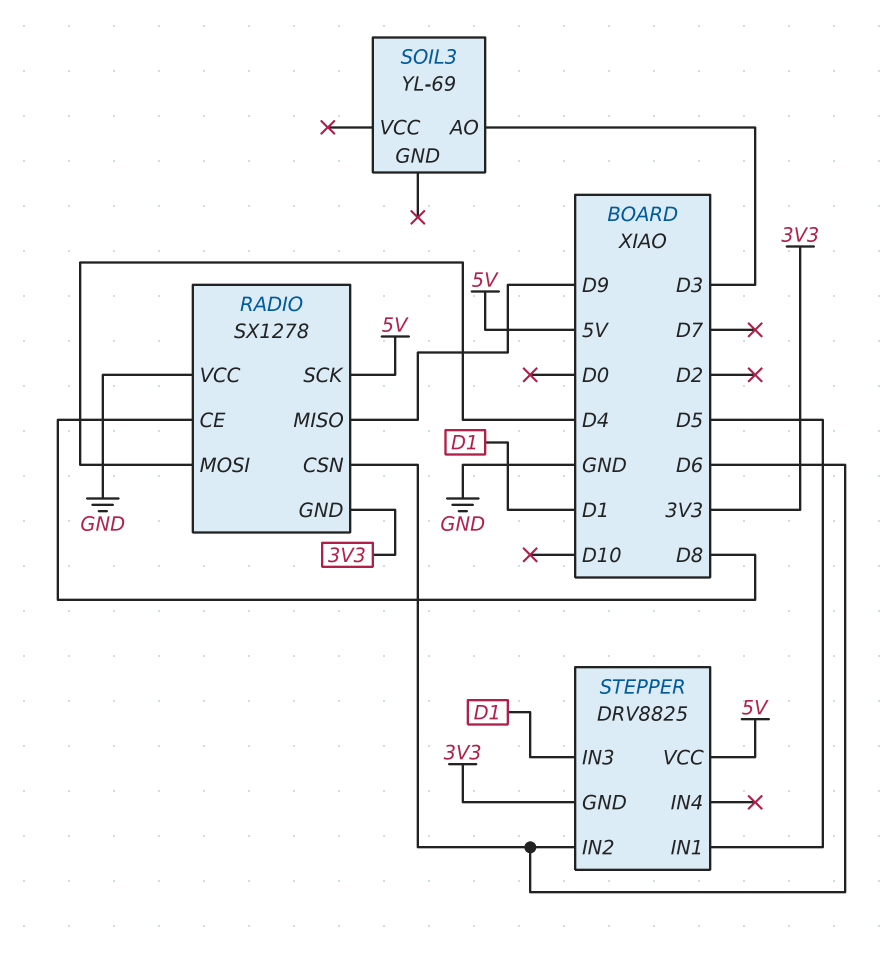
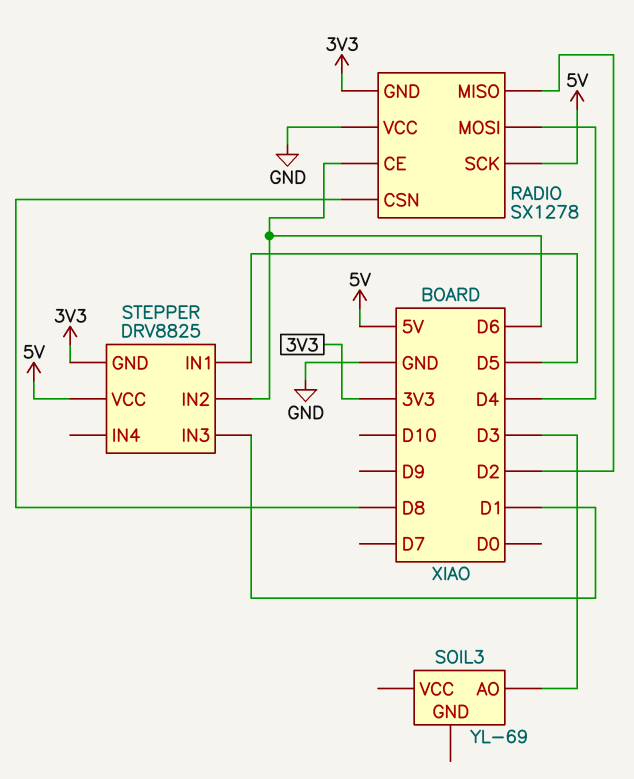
RADIO pin CE: D8 -> D6
RADIO pin CSN: D6 -> D8
RADIO pin MISO: D9 -> D2

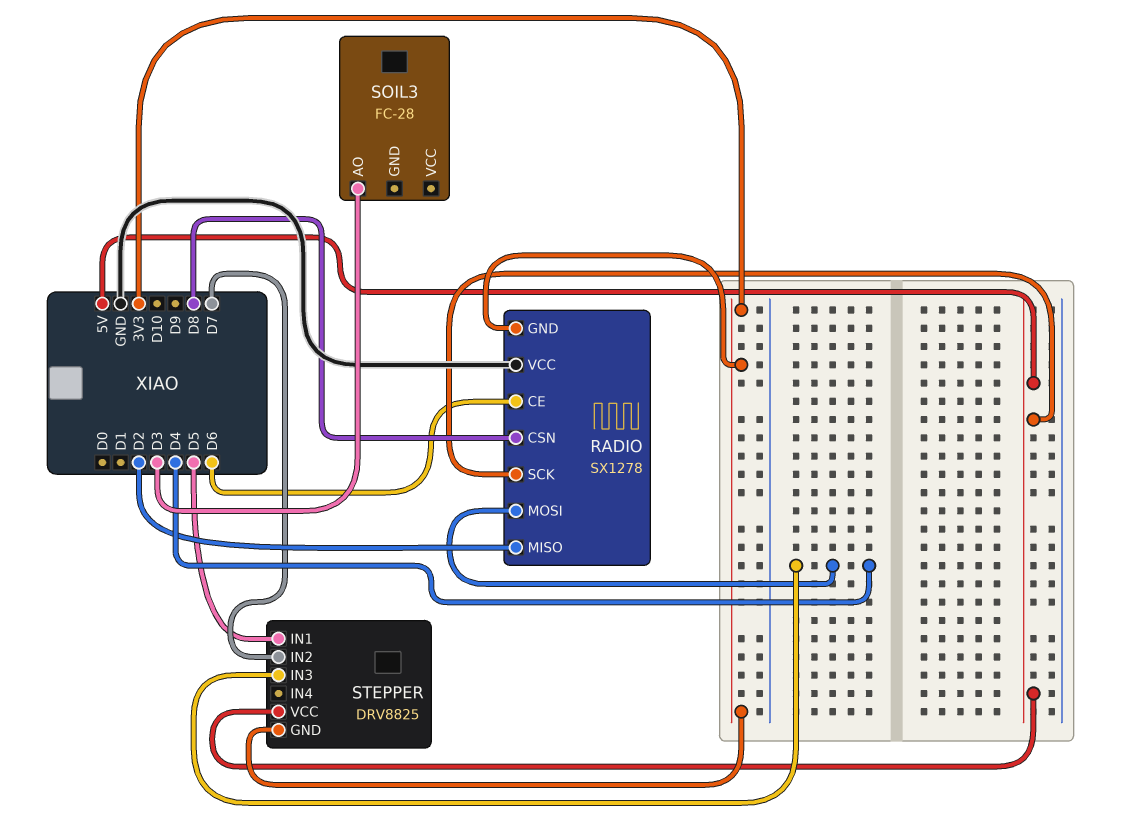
SOIL3: YL-69 -> FC-28
STEPPER pin IN2: D6 -> D7
STEPPER pin IN3: D1 -> D4

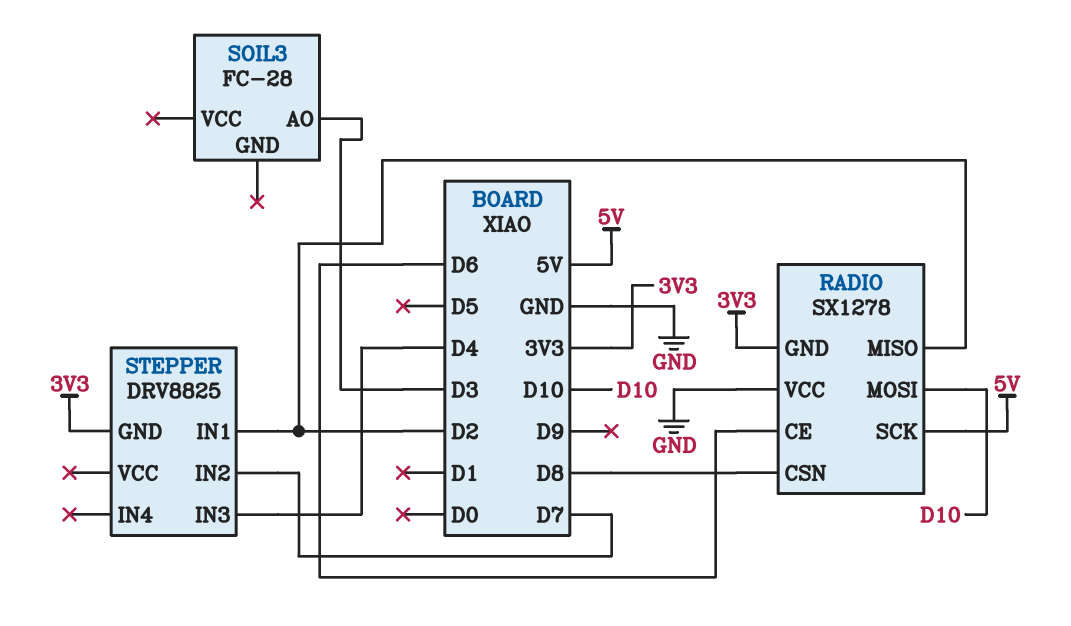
RADIO pin MOSI: D4 -> D10
STEPPER pin IN1: D5 -> D2
STEPPER pin VCC: 5V -> none

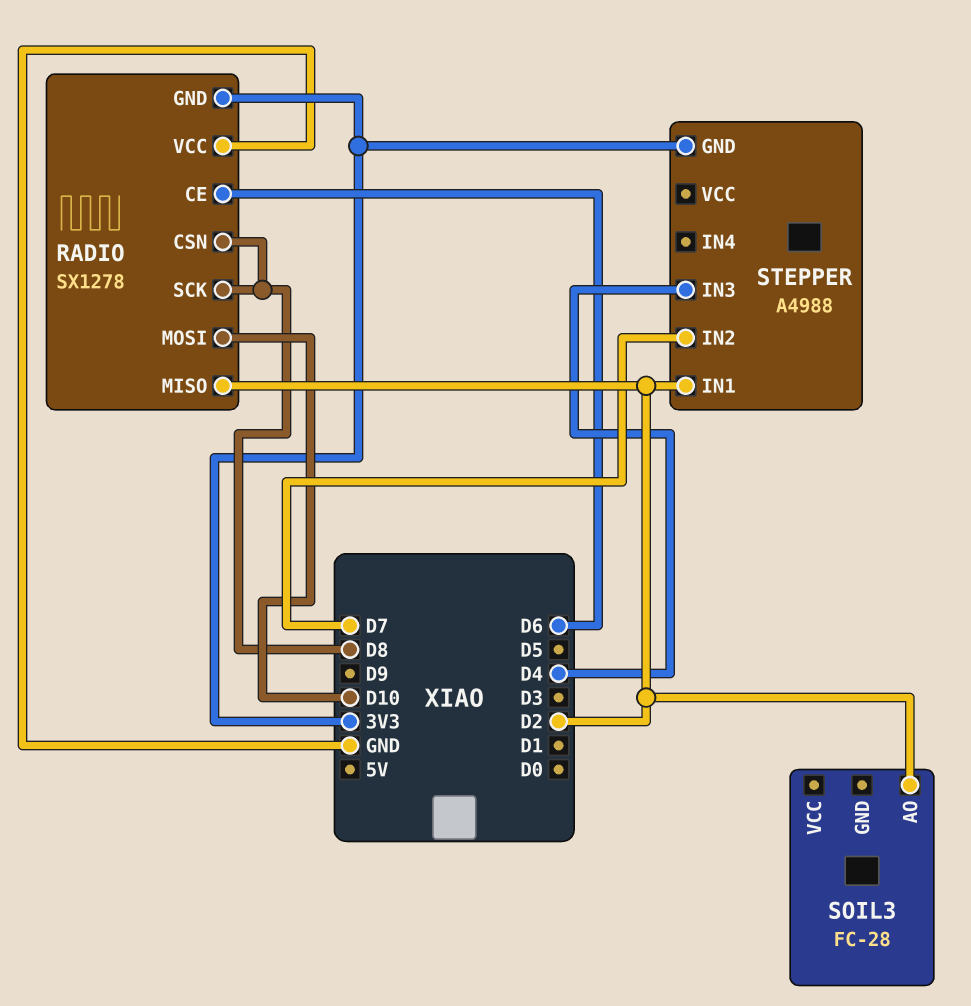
RADIO pin SCK: 5V -> D8
SOIL3 pin AO: D3 -> D2
STEPPER: DRV8825 -> A4988

